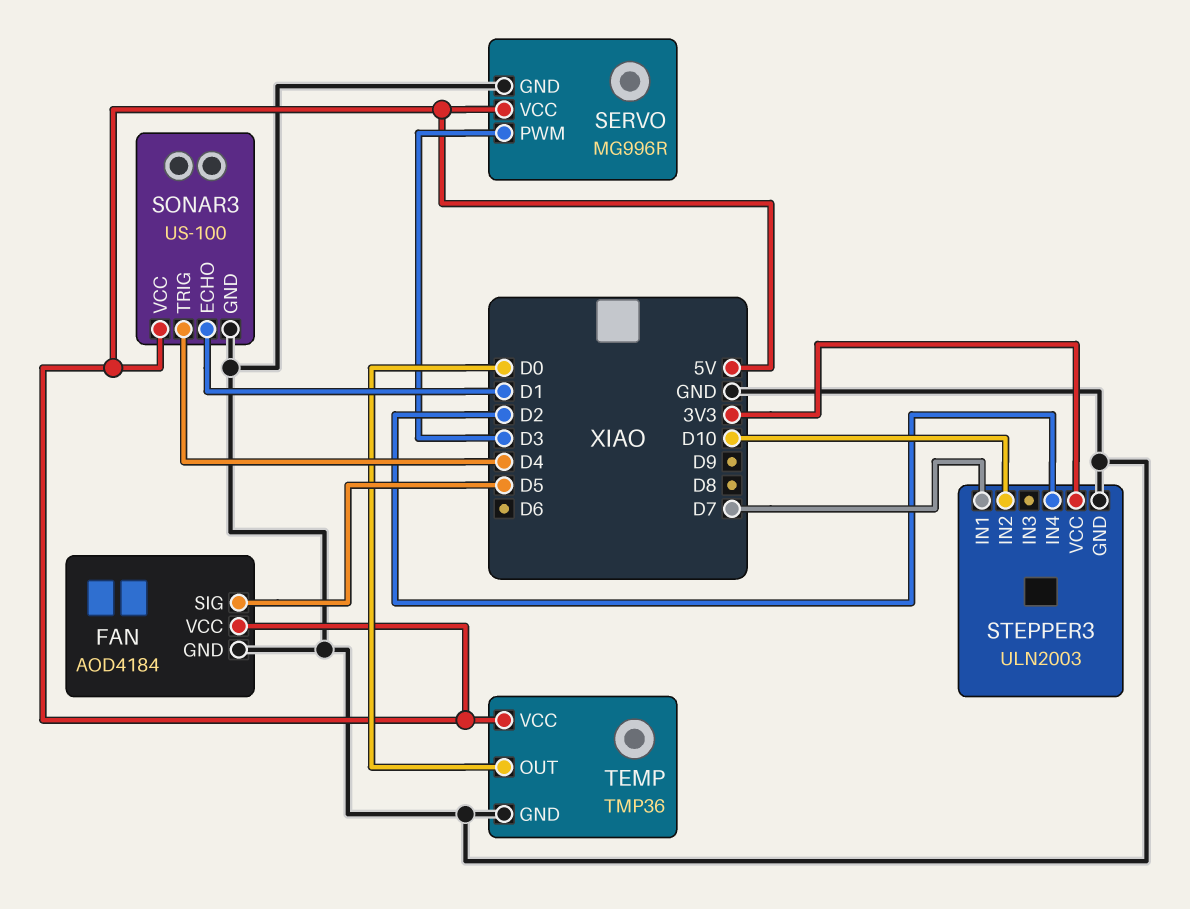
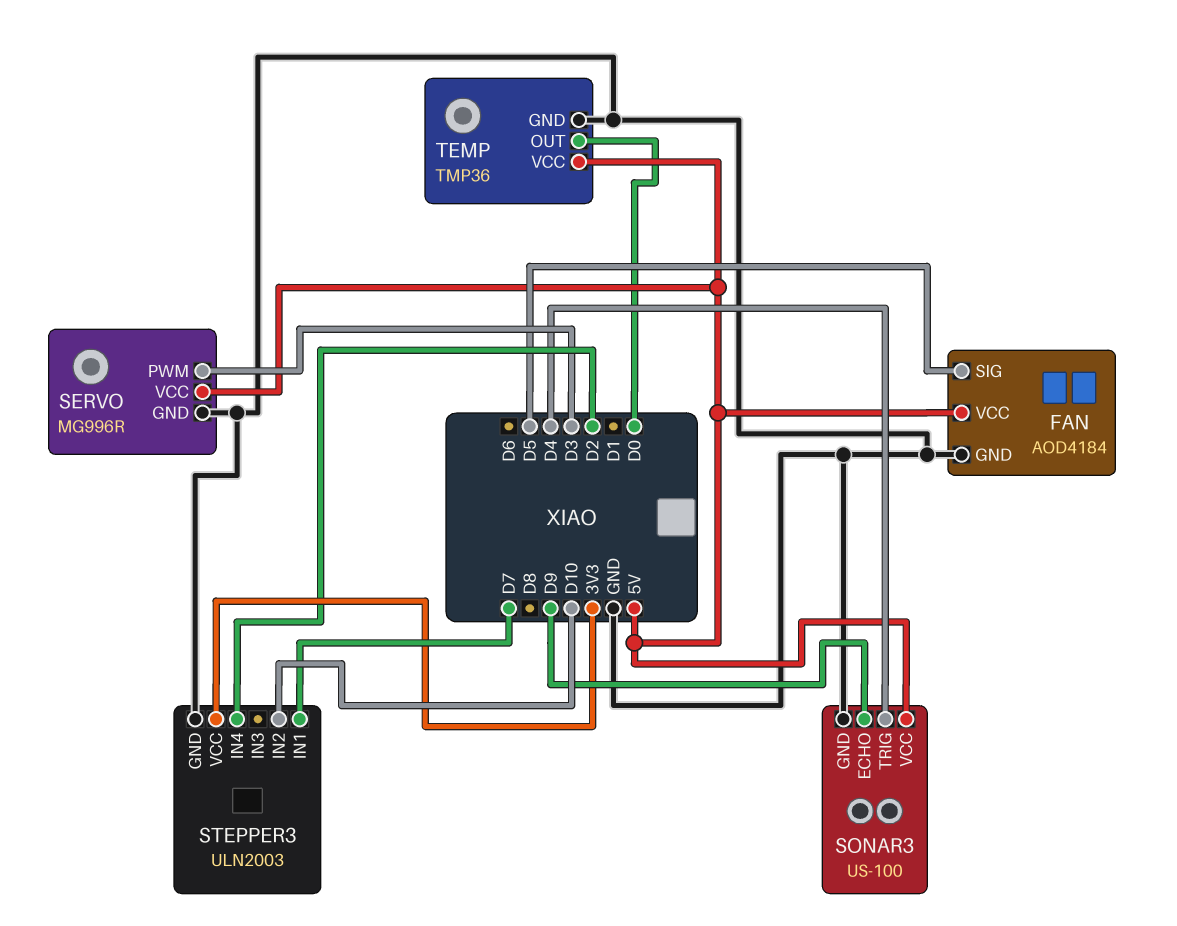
SONAR3 pin ECHO: D1 -> D9

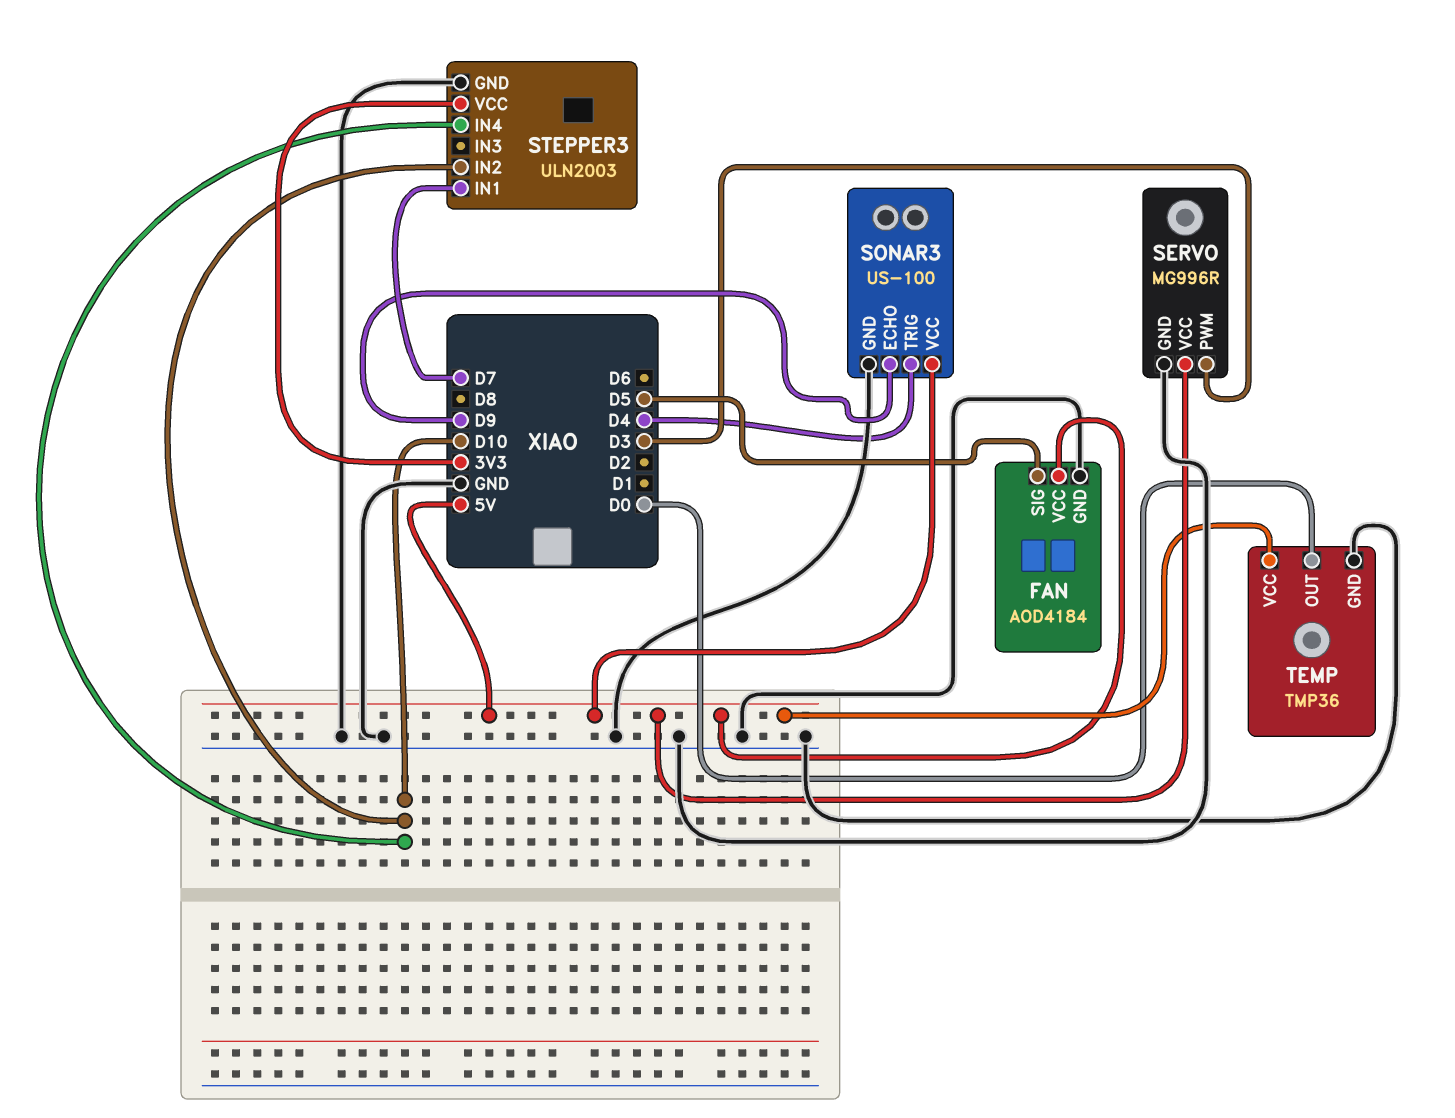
STEPPER3 pin IN4: D2 -> D10

